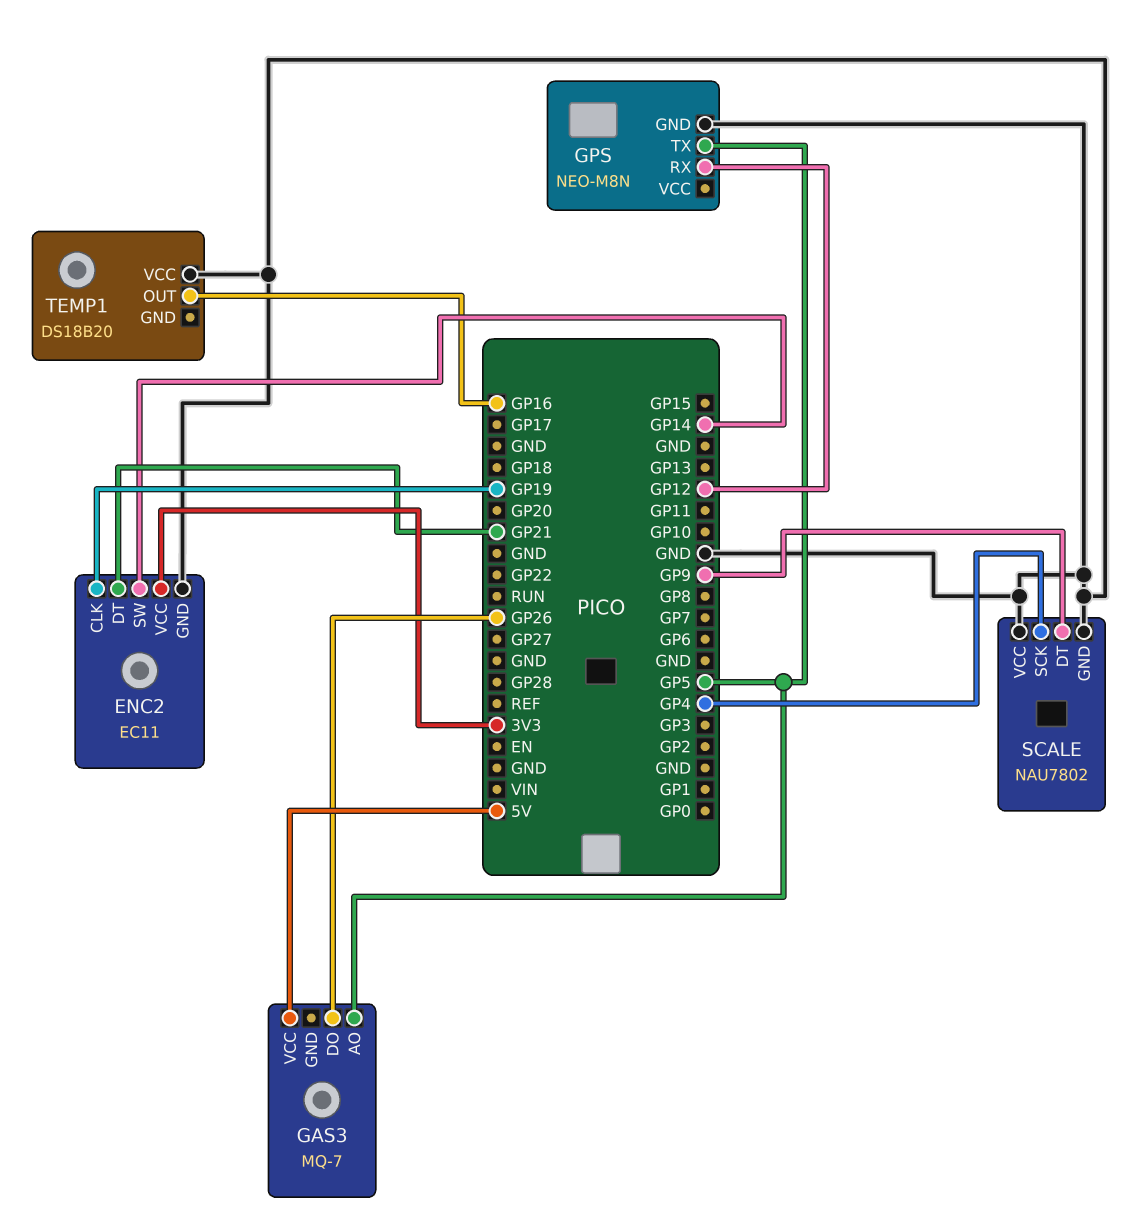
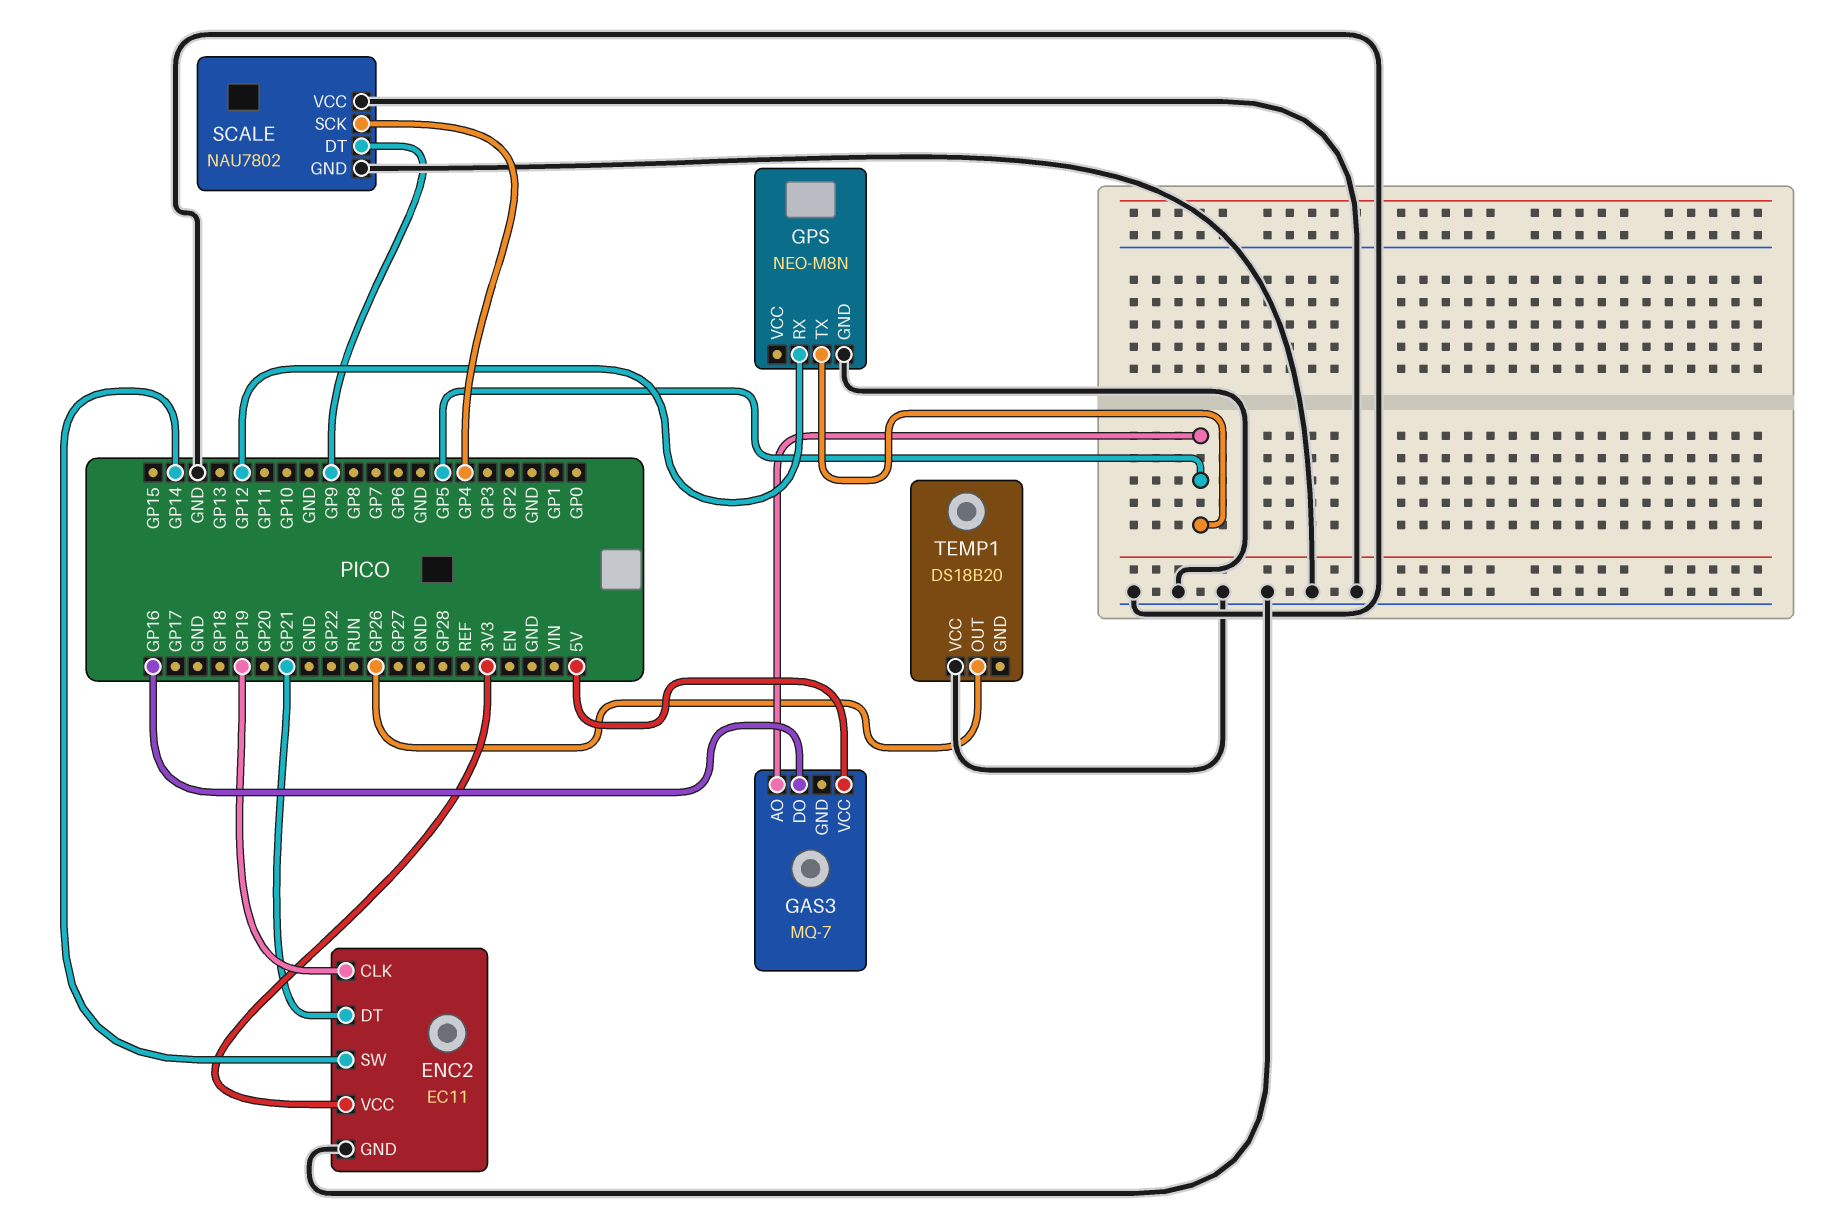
GAS3 pin DO: GP26 -> GP16
TEMP1 pin OUT: GP16 -> GP26

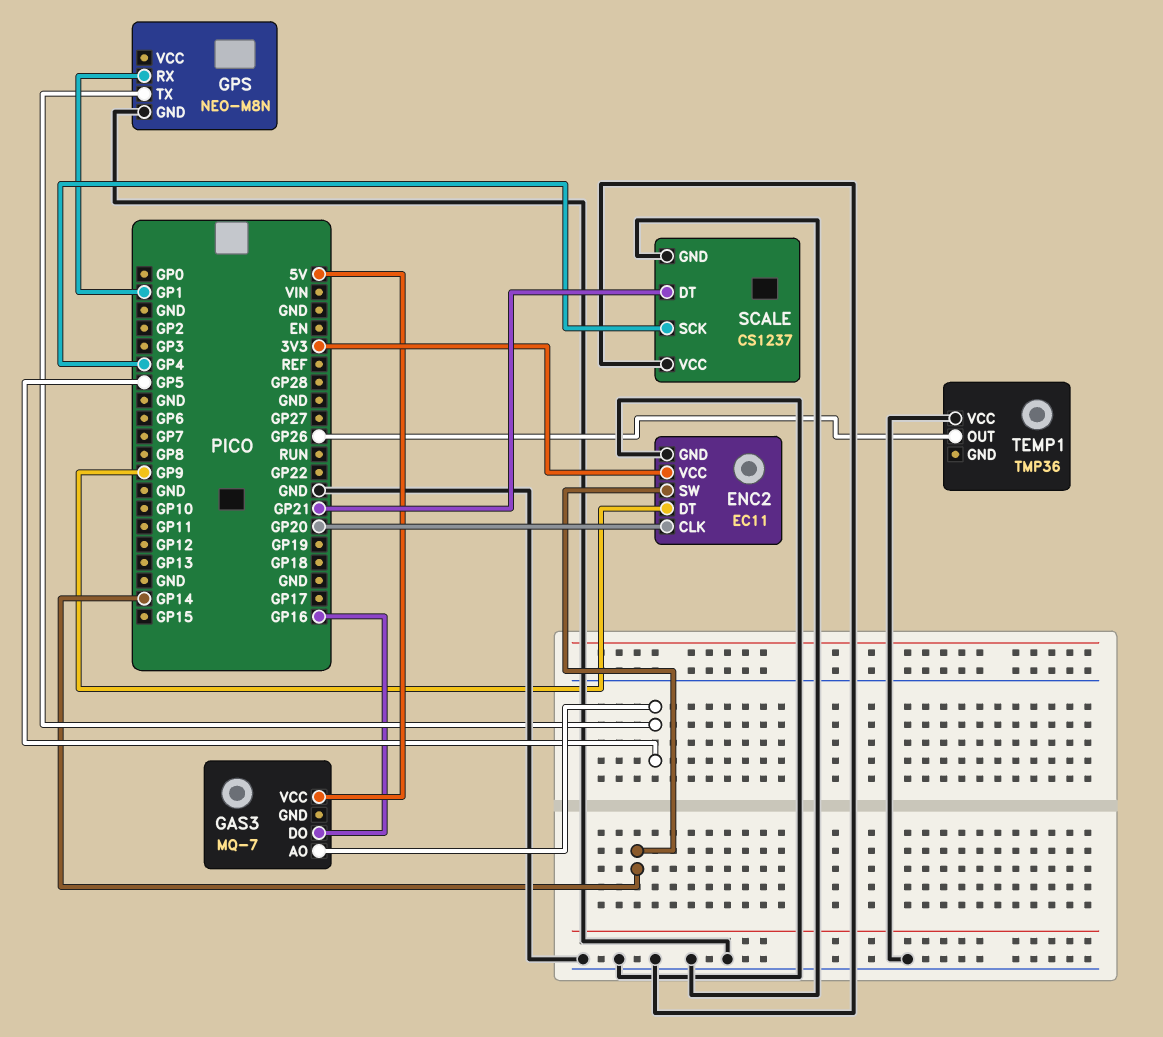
ENC2 pin CLK: GP19 -> GP20
ENC2 pin DT: GP21 -> GP9
GPS pin RX: GP12 -> GP1
SCALE: NAU7802 -> CS1237
SCALE pin DT: GP9 -> GP21
TEMP1: DS18B20 -> TMP36

